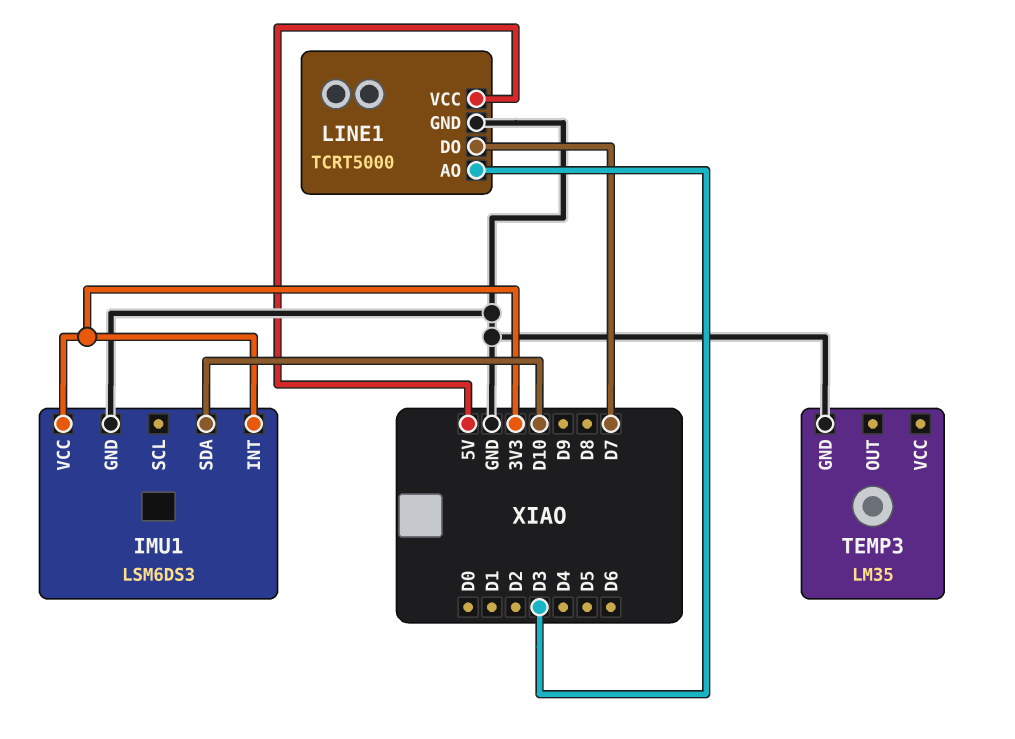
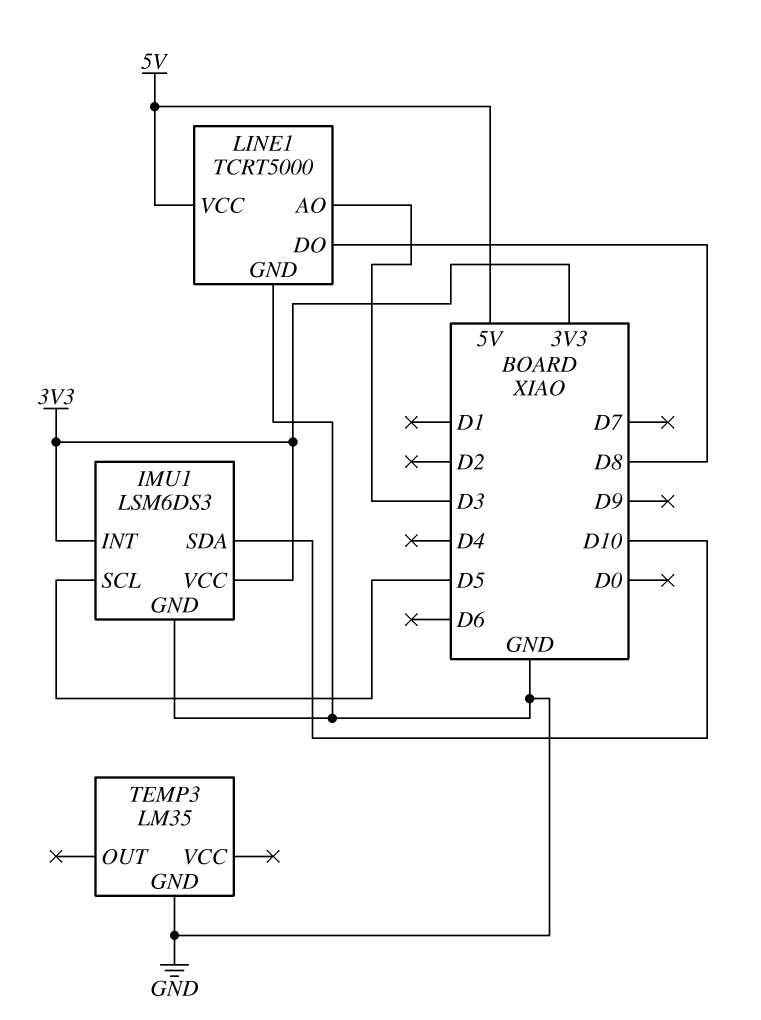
IMU1 pin SCL: none -> D5
LINE1 pin DO: D7 -> D8

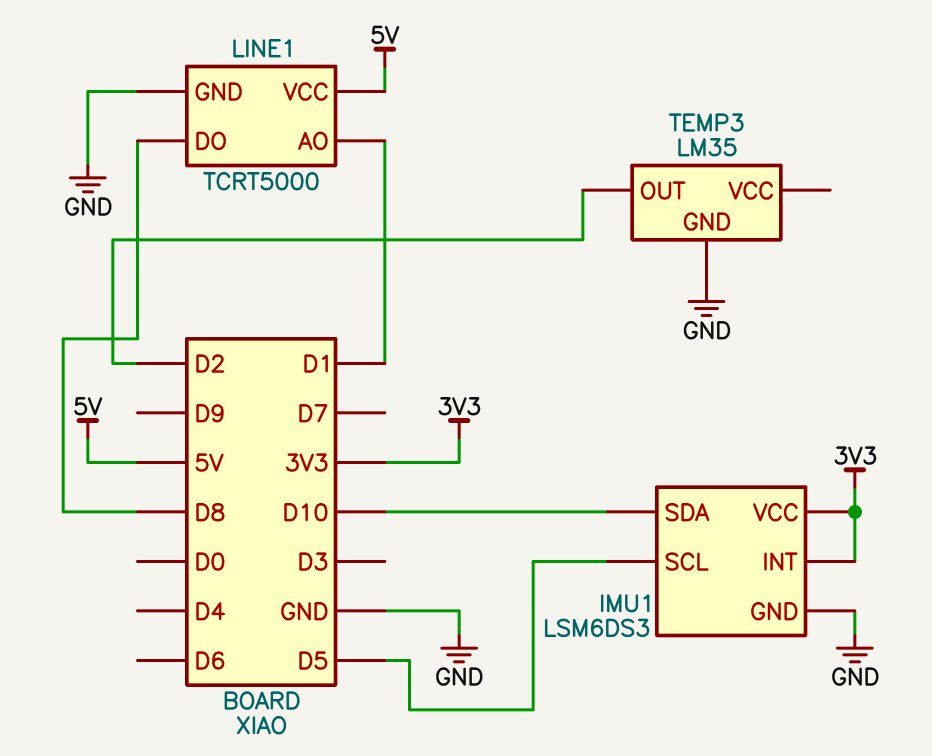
LINE1 pin AO: D3 -> D1
TEMP3 pin OUT: none -> D2

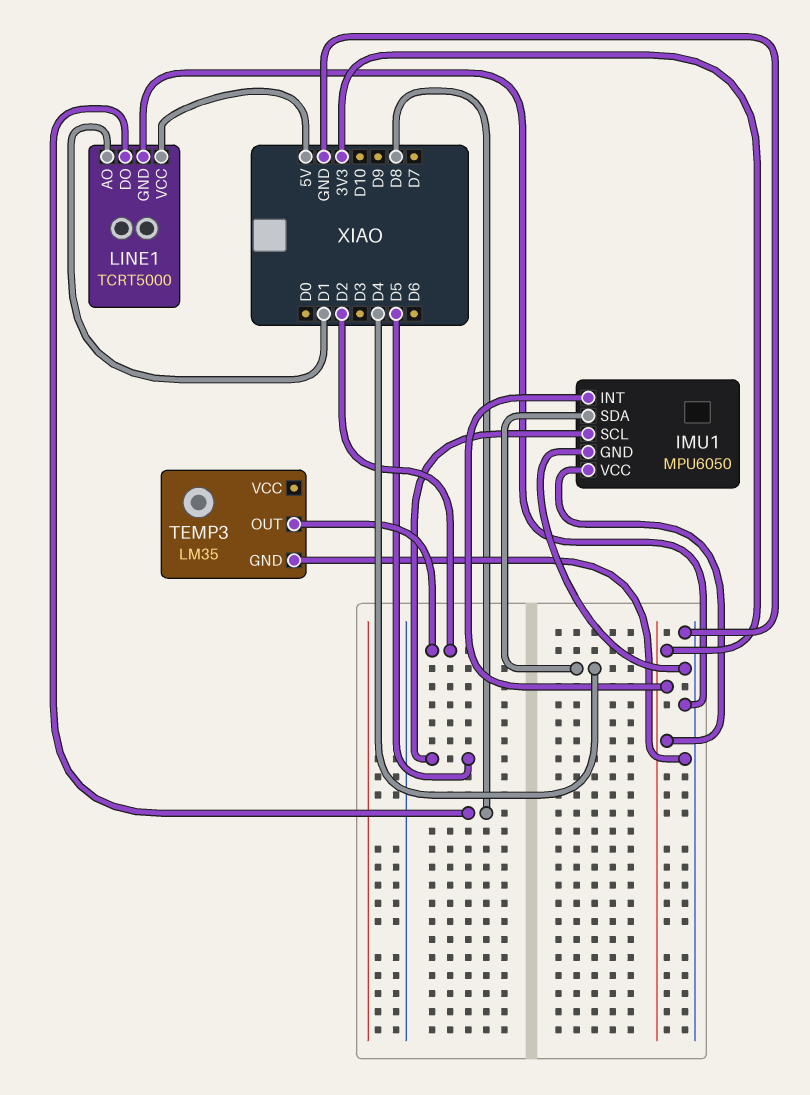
IMU1: LSM6DS3 -> MPU6050
IMU1 pin SDA: D10 -> D4

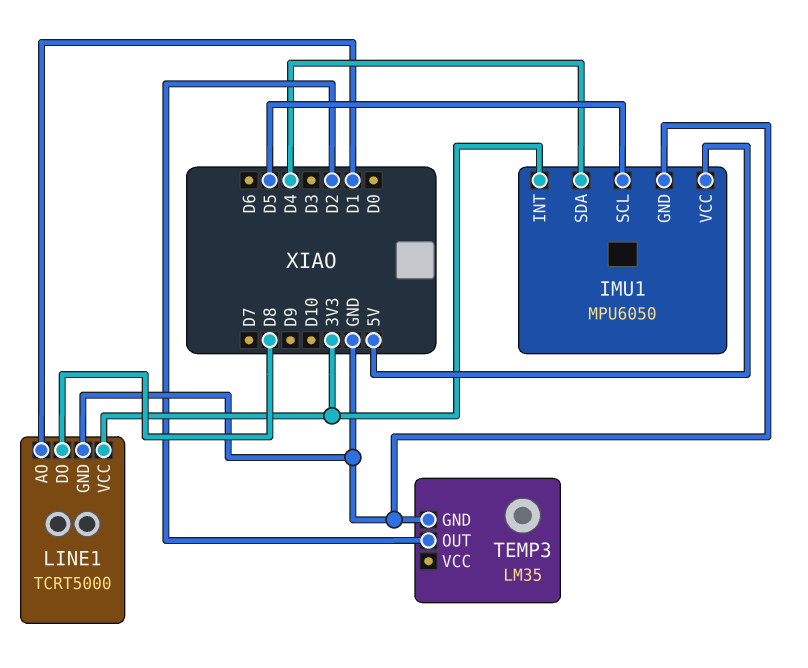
IMU1 pin VCC: 3V3 -> 5V
LINE1 pin VCC: 5V -> 3V3

